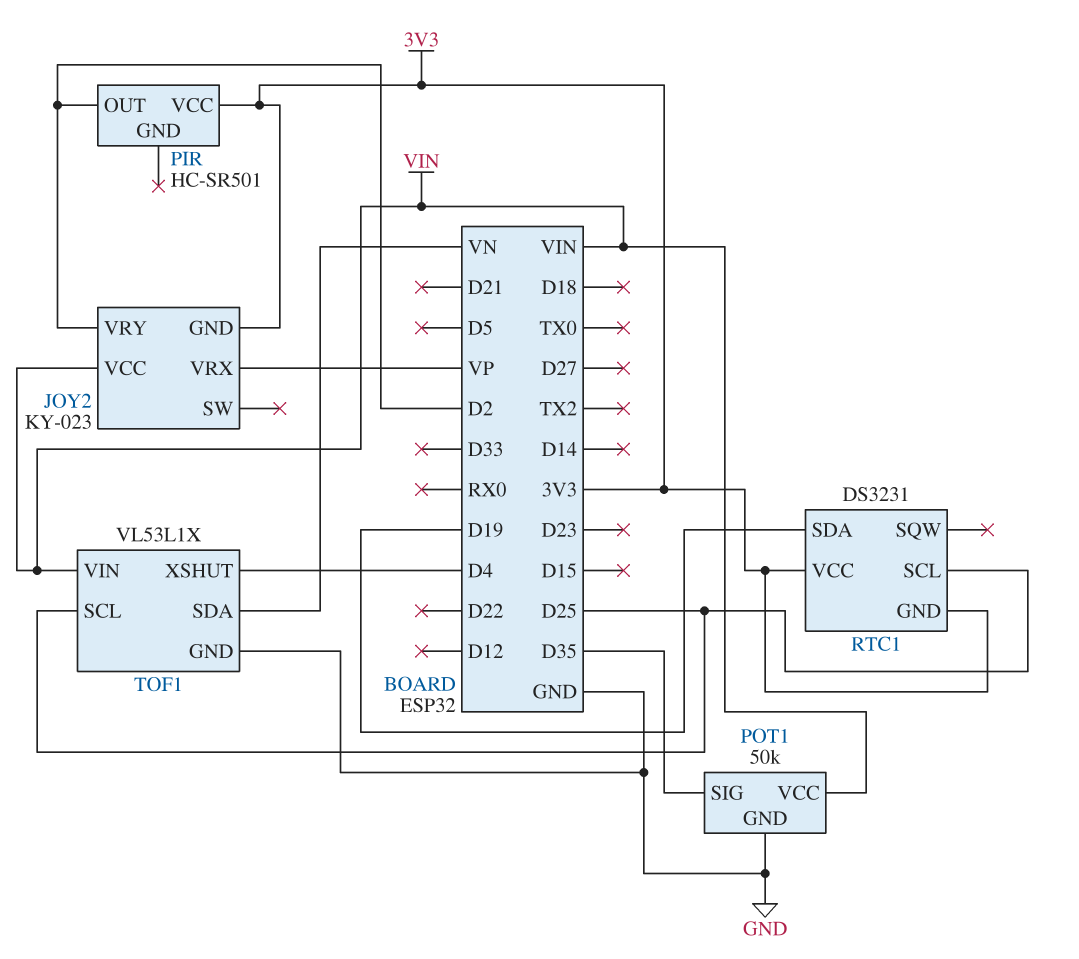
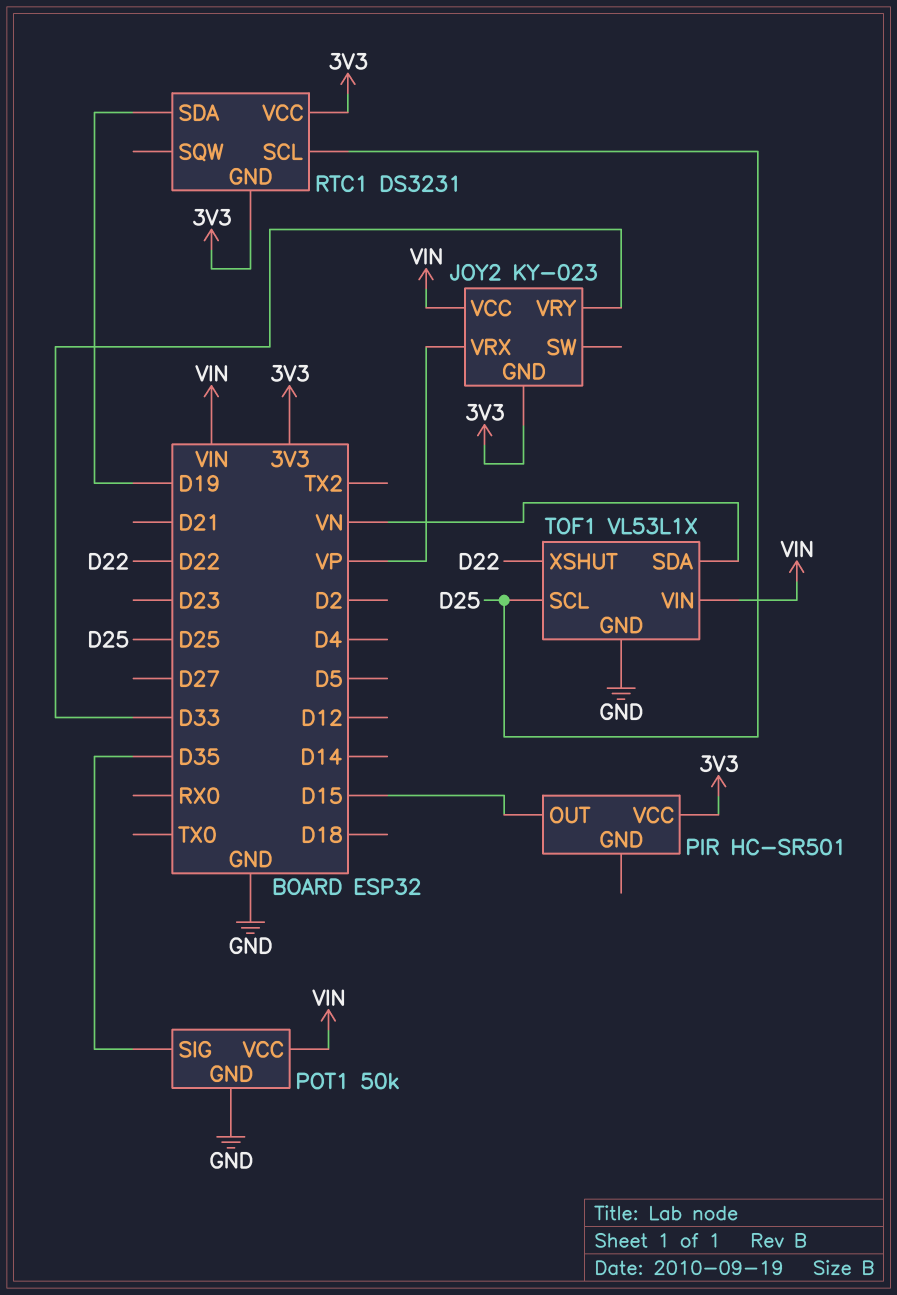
JOY2 pin VRY: D2 -> D33
PIR pin OUT: D2 -> D15
TOF1 pin XSHUT: D4 -> D22

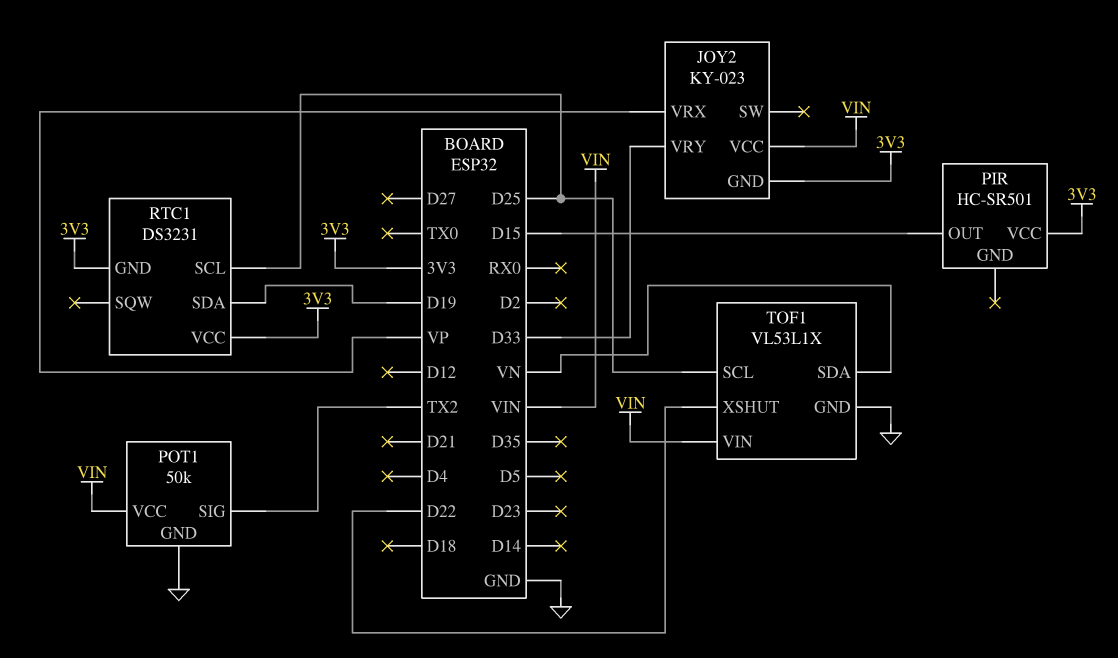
POT1 pin SIG: D35 -> TX2

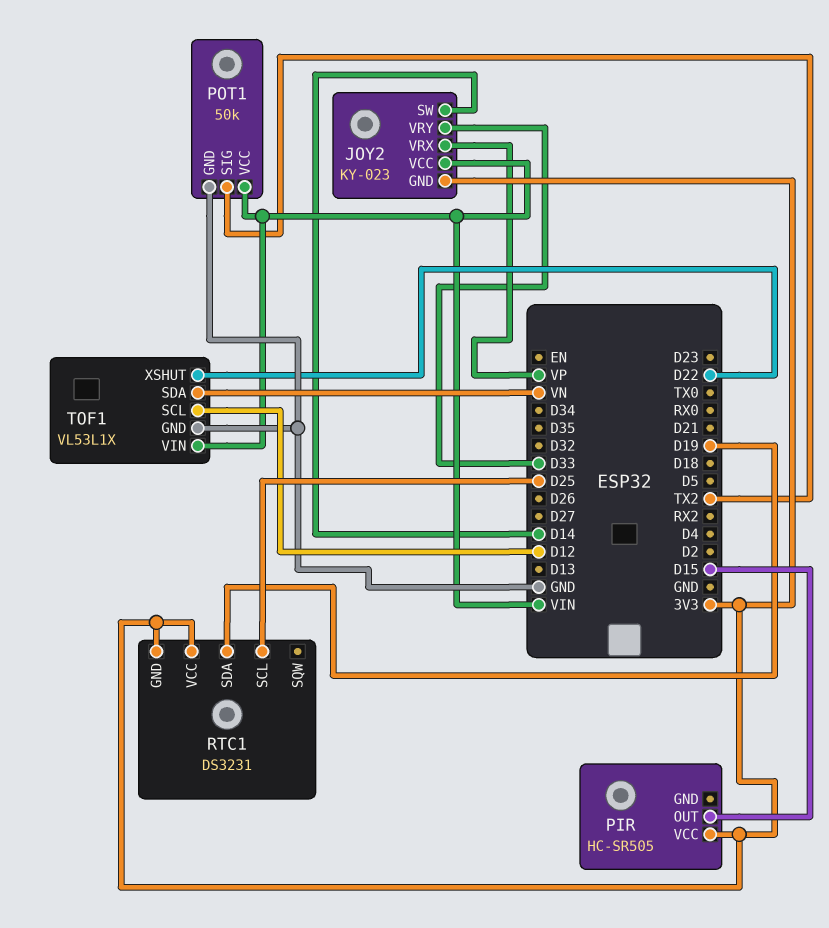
JOY2 pin SW: none -> D14
PIR: HC-SR501 -> HC-SR505
TOF1 pin SCL: D25 -> D12

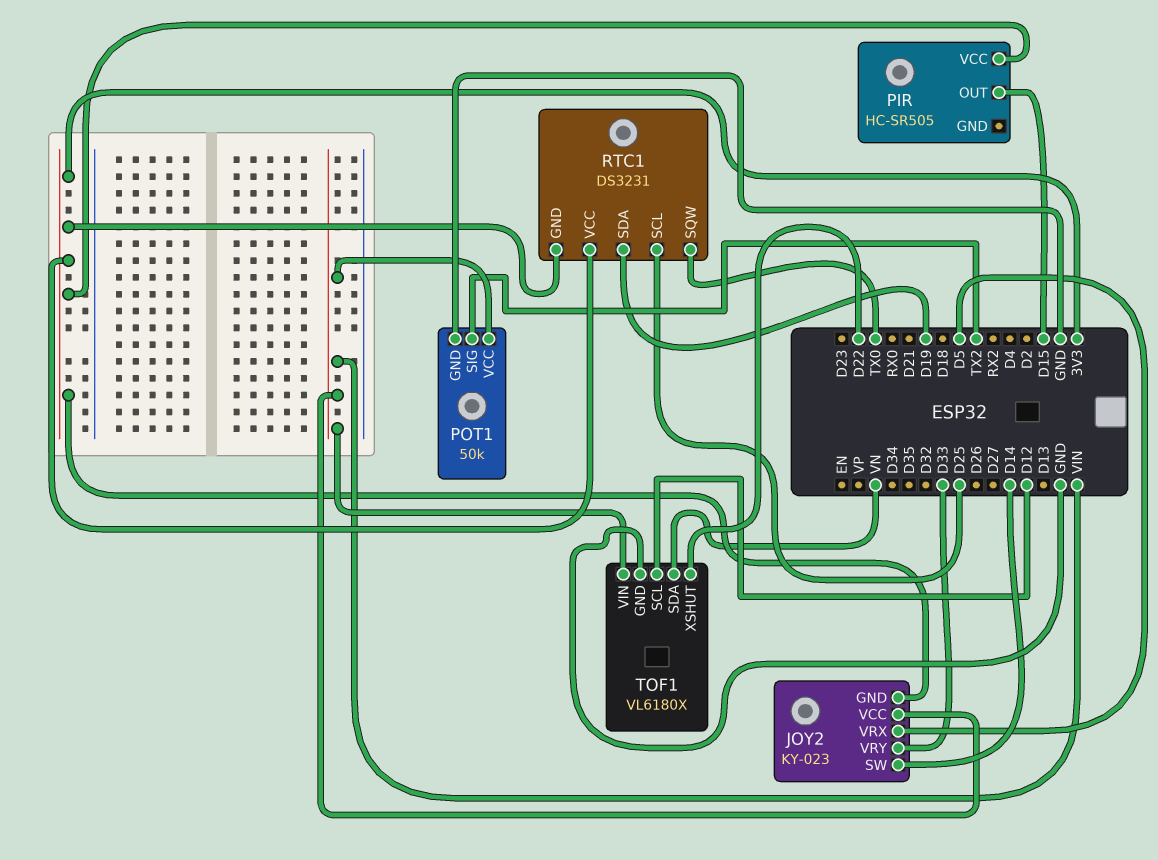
JOY2 pin VRX: VP -> D5
RTC1 pin SQW: none -> TX0
TOF1: VL53L1X -> VL6180X

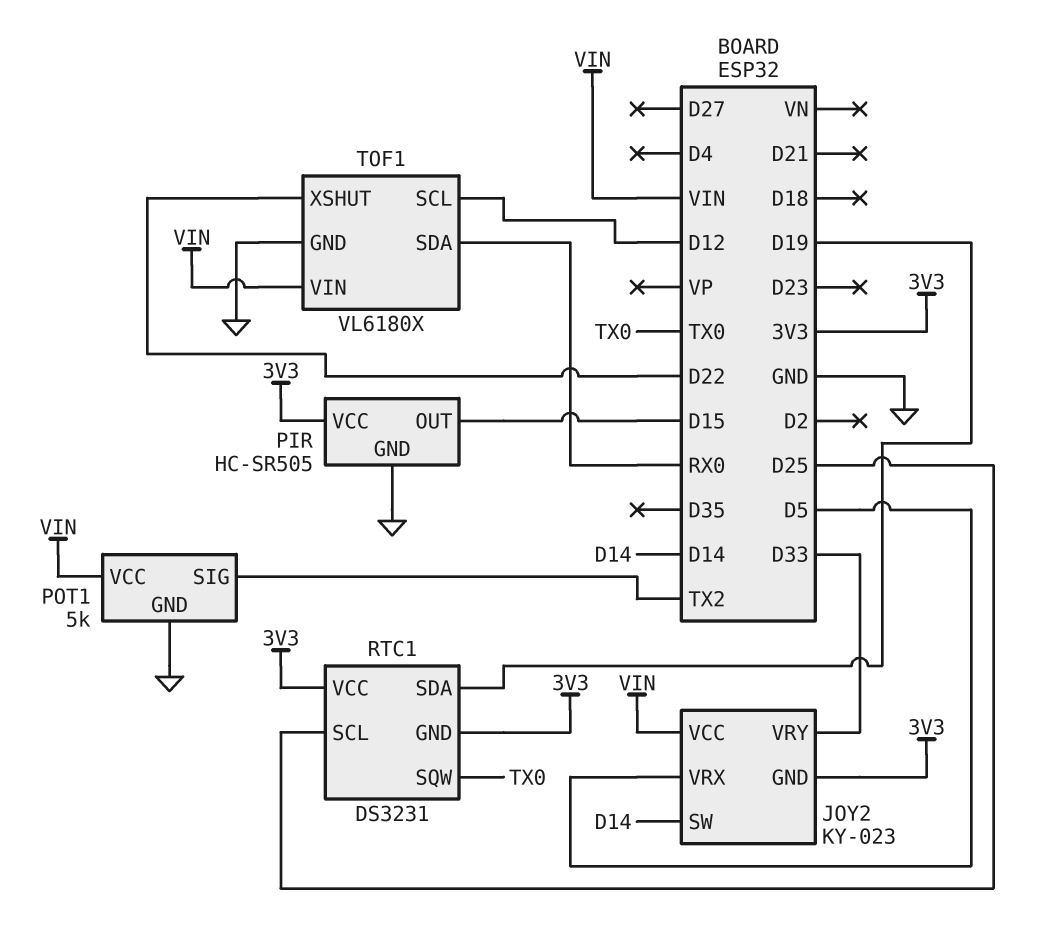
PIR pin GND: none -> GND
POT1: 50k -> 5k
TOF1 pin SDA: VN -> RX0

